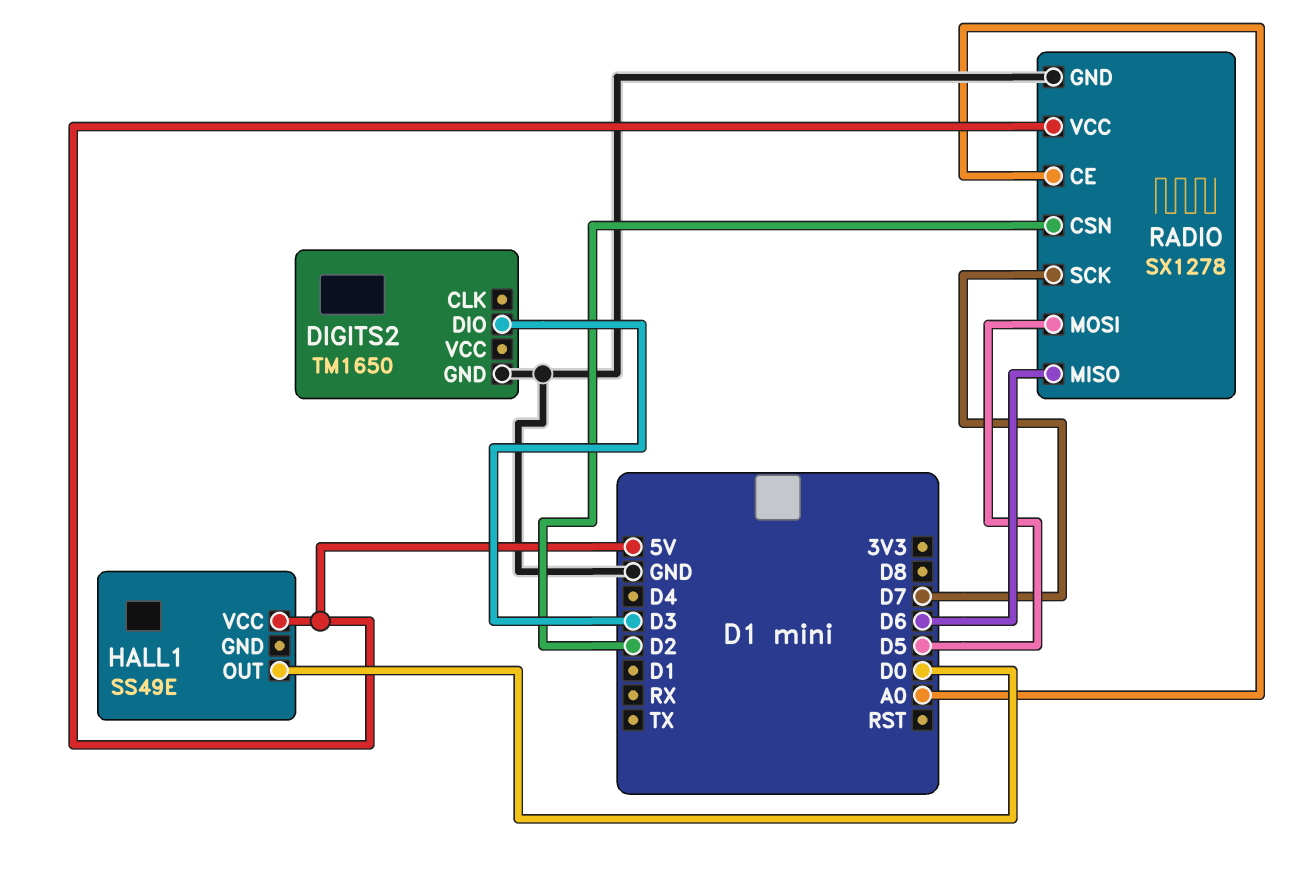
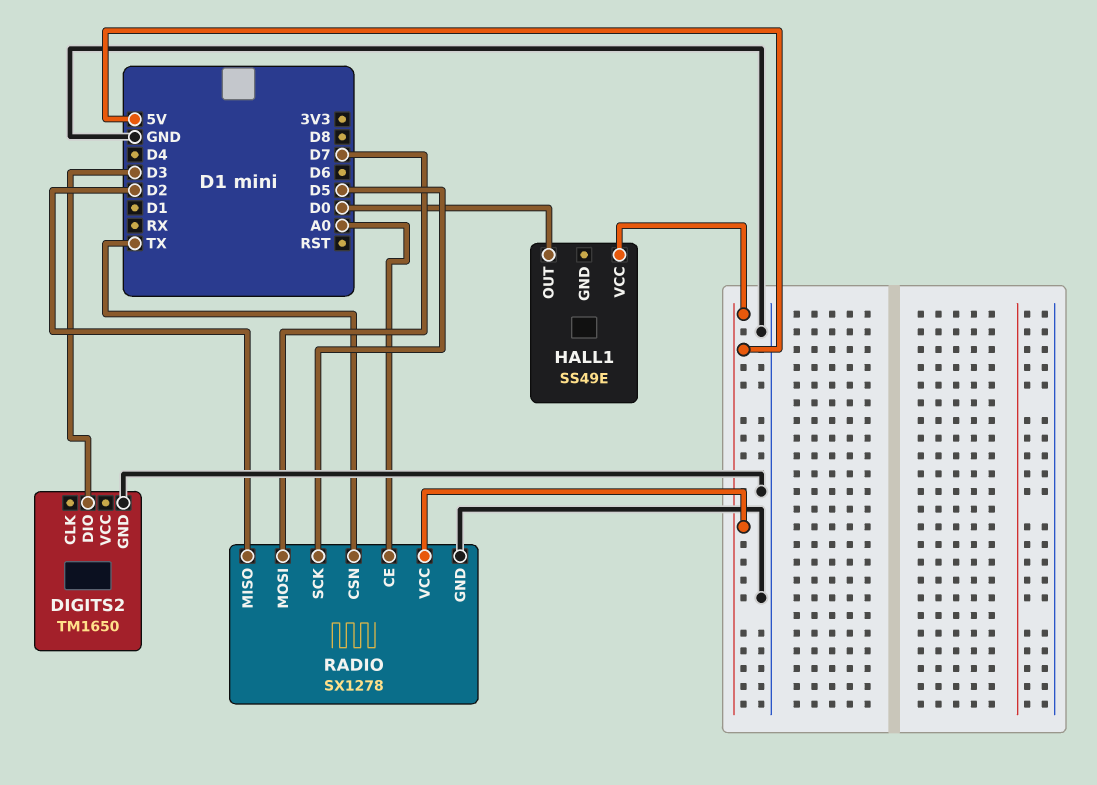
RADIO pin CSN: D2 -> TX
RADIO pin MISO: D6 -> D2
RADIO pin MOSI: D5 -> D7
RADIO pin SCK: D7 -> D5

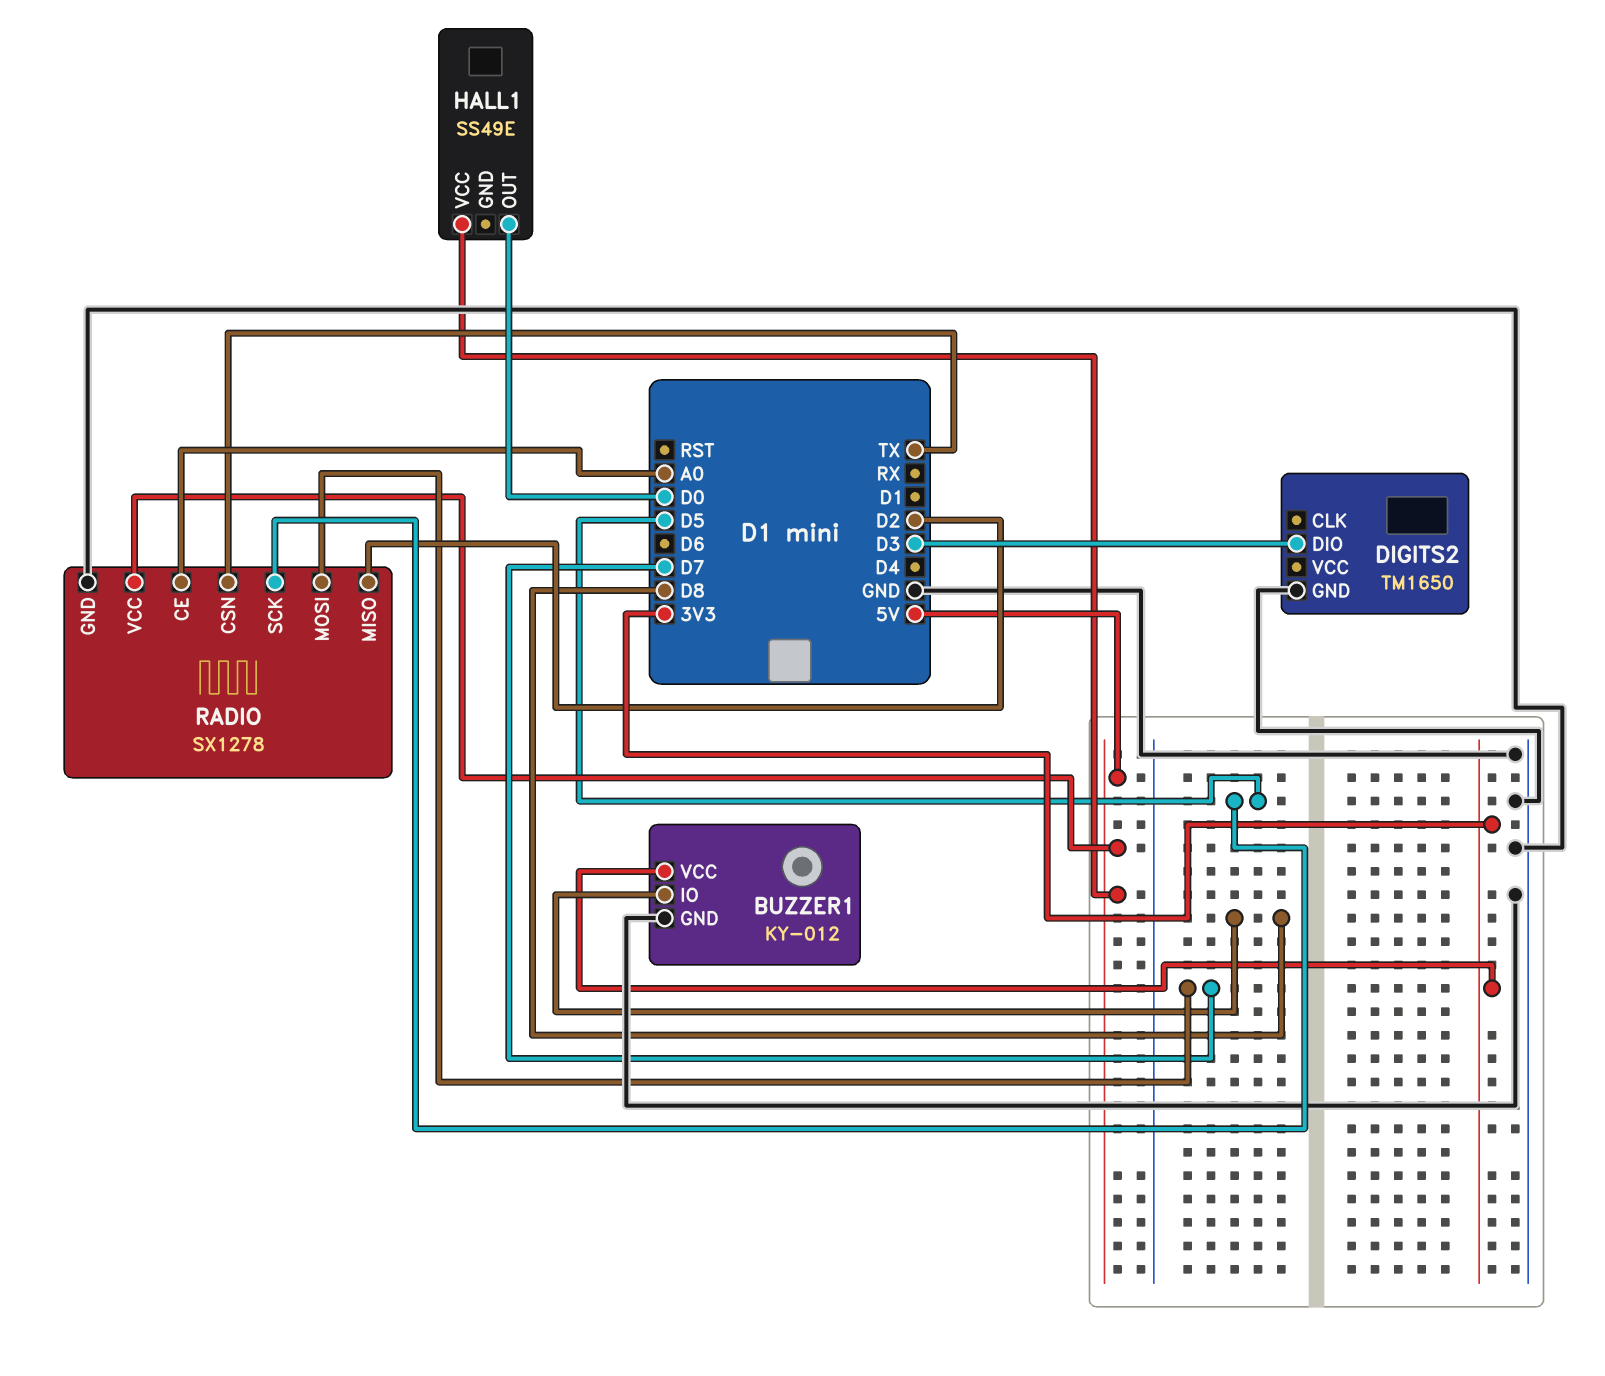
BUZZER1: none -> KY-012
BUZZER1 pin GND: none -> GND
BUZZER1 pin IO: none -> D8
BUZZER1 pin VCC: none -> 3V3

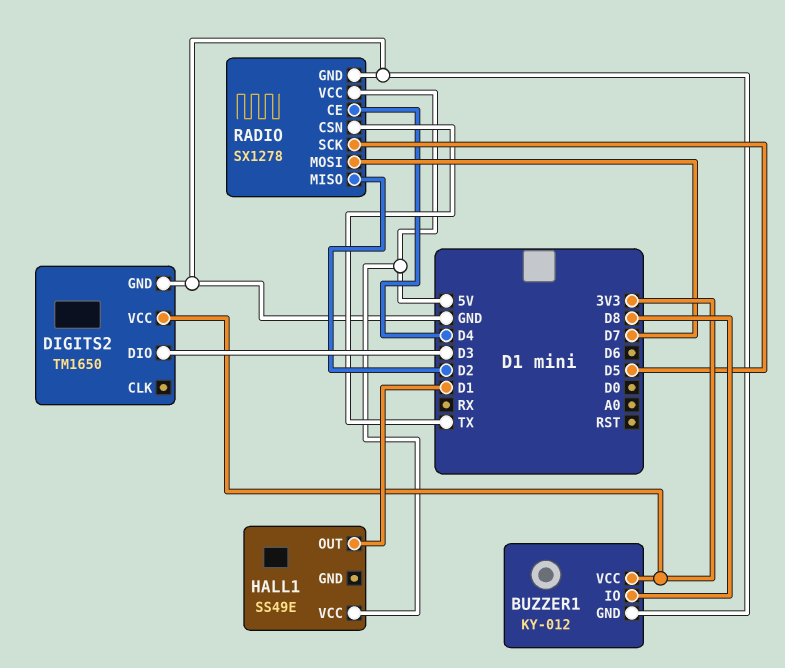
DIGITS2 pin VCC: none -> 3V3
HALL1 pin OUT: D0 -> D1
RADIO pin CE: A0 -> D4

